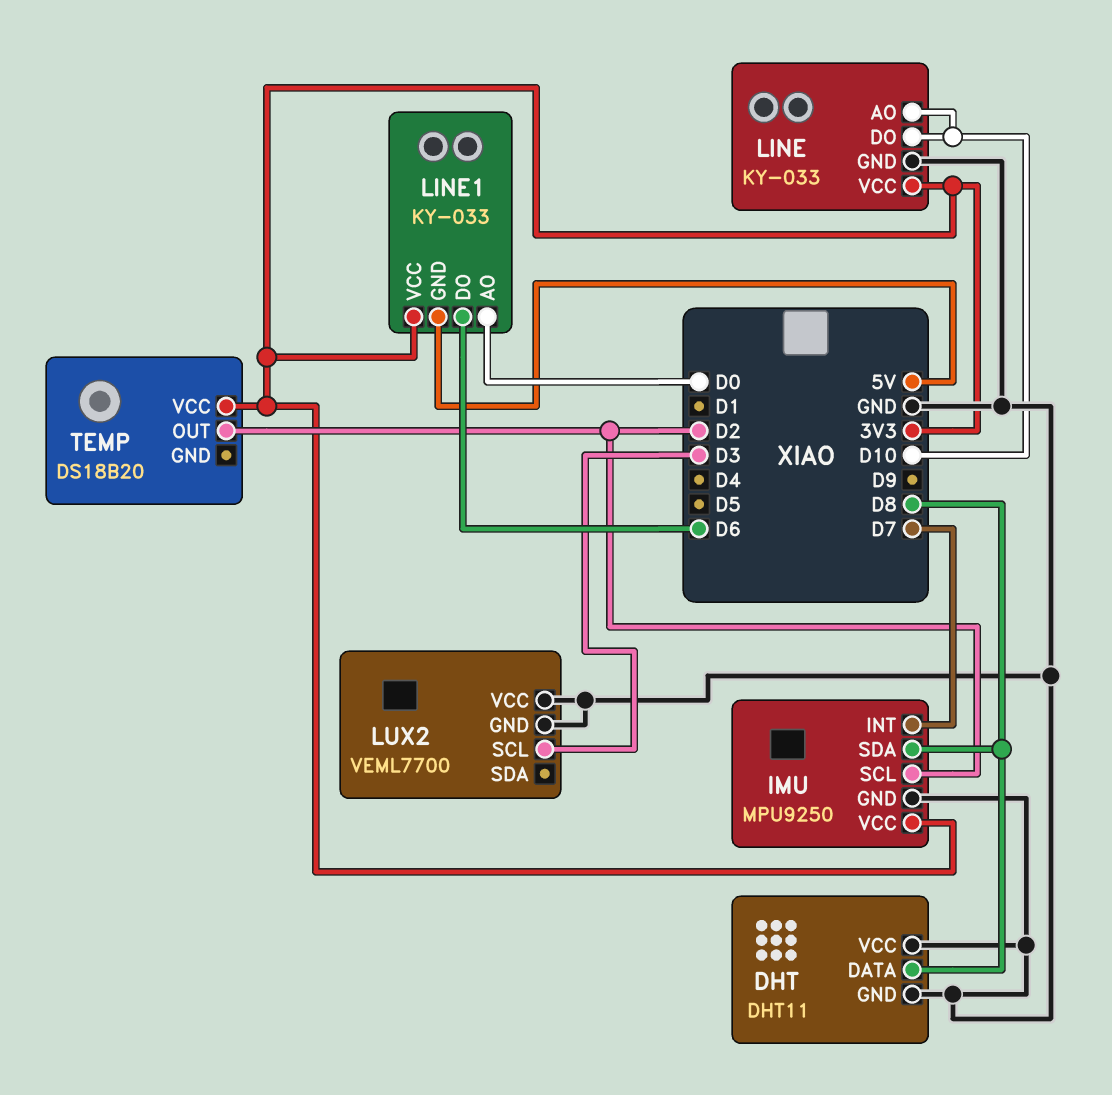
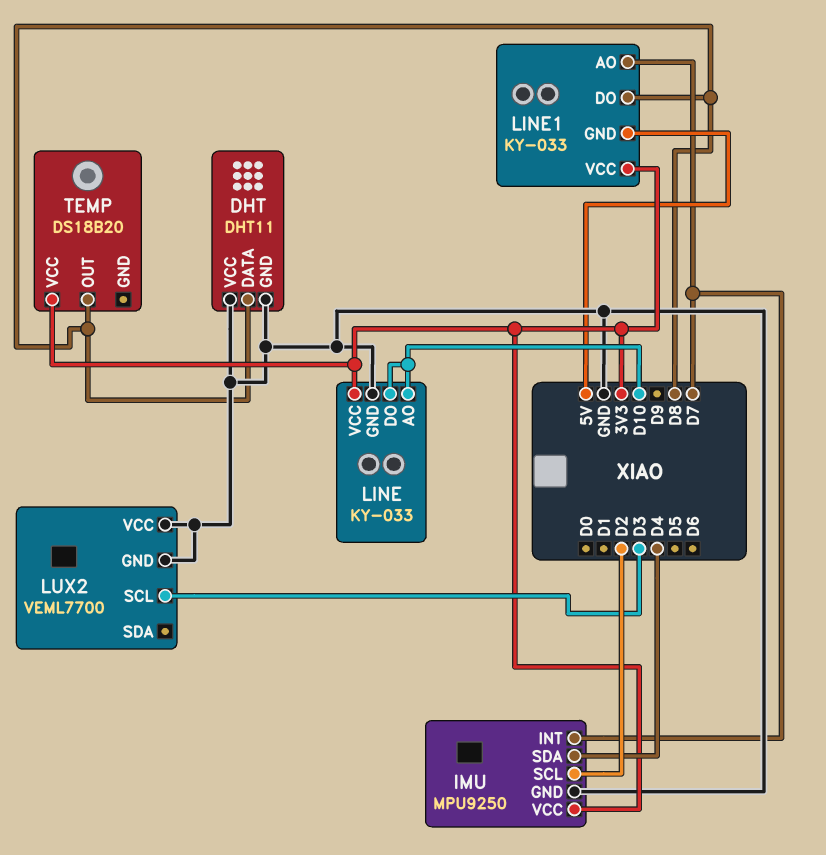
IMU pin SDA: D8 -> D4
LINE1 pin AO: D0 -> D7
LINE1 pin DO: D6 -> D8
TEMP pin OUT: D2 -> D8

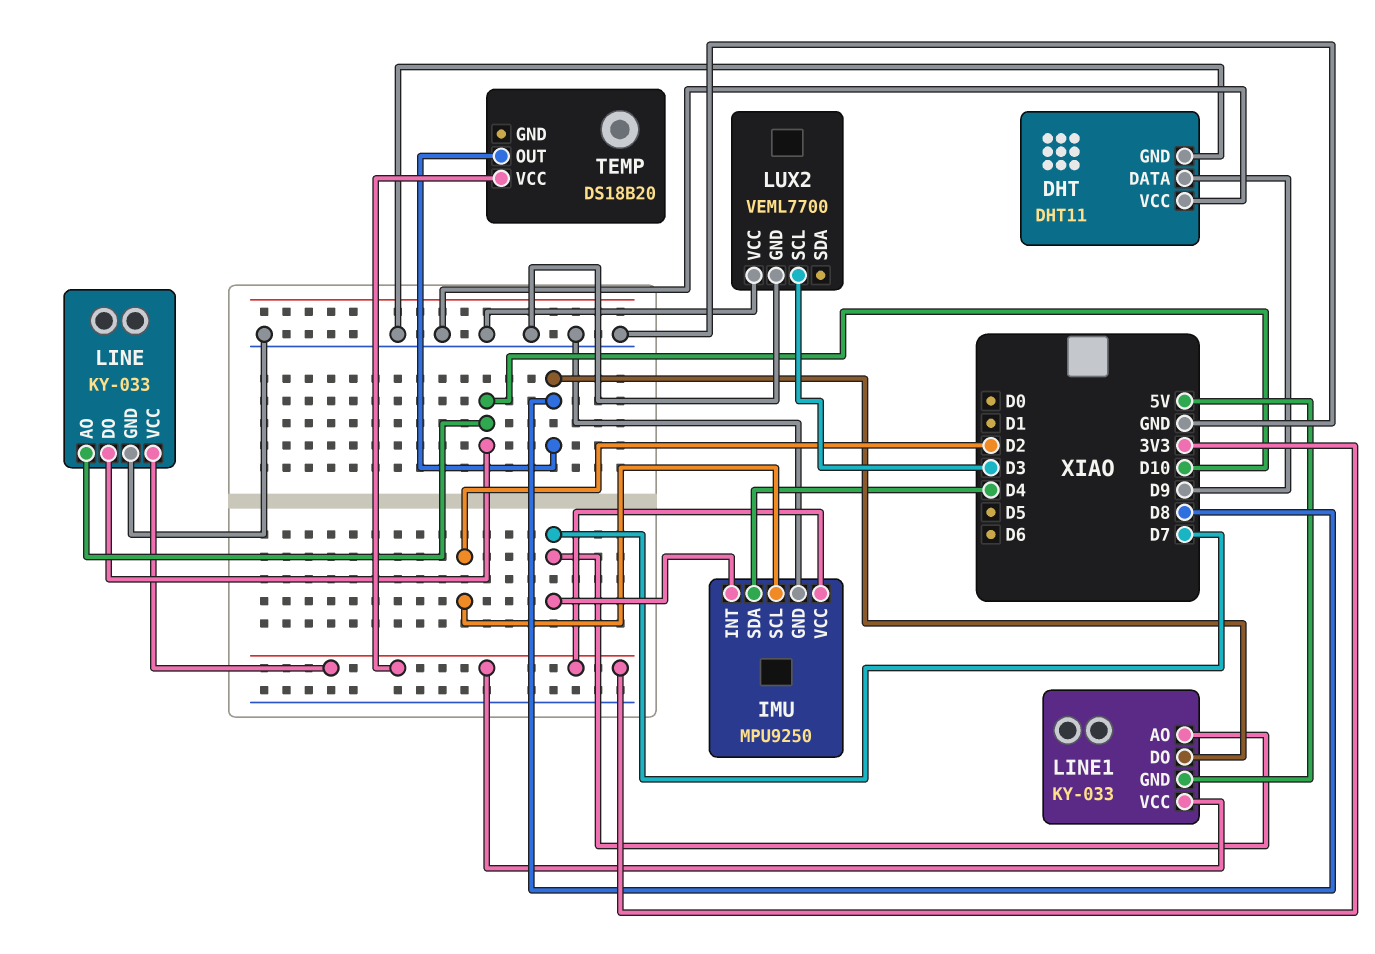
DHT pin DATA: D8 -> D9

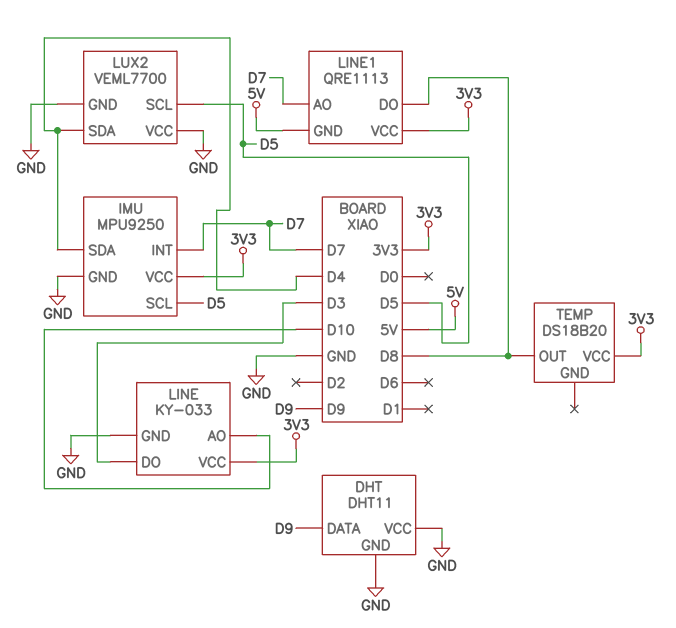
IMU pin SCL: D2 -> D5
LINE pin DO: D10 -> D3
LINE1: KY-033 -> QRE1113
LUX2 pin SCL: D3 -> D5
LUX2 pin SDA: none -> D4

